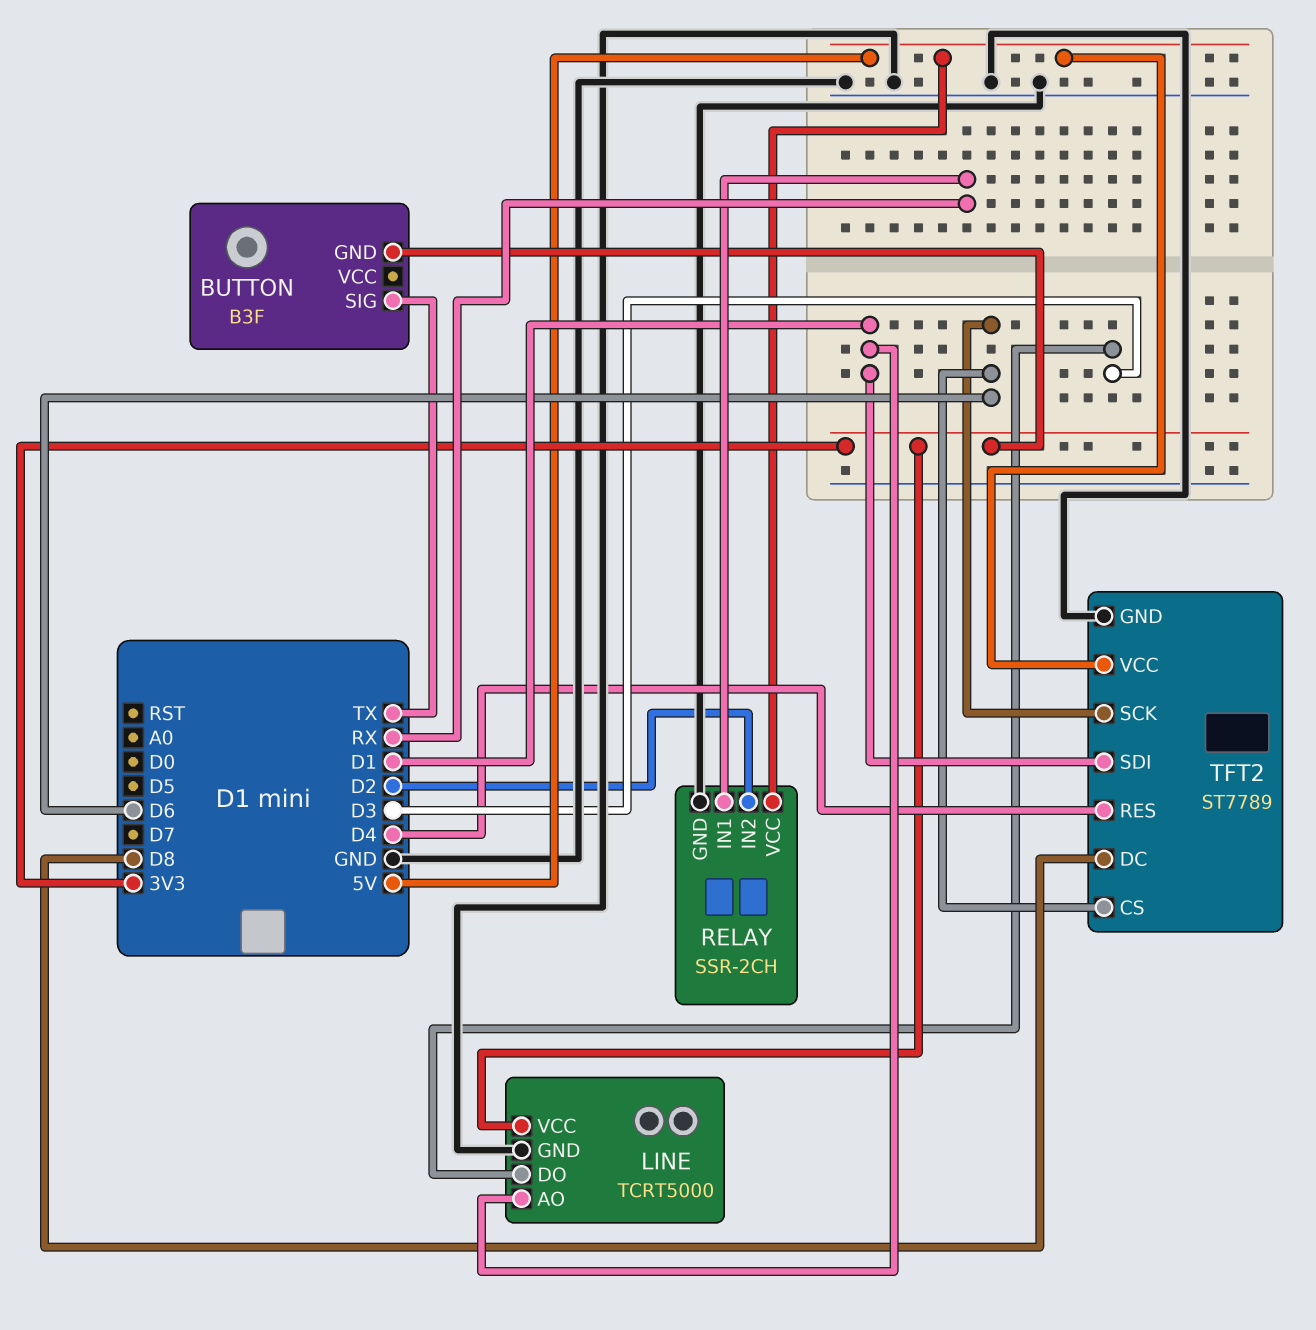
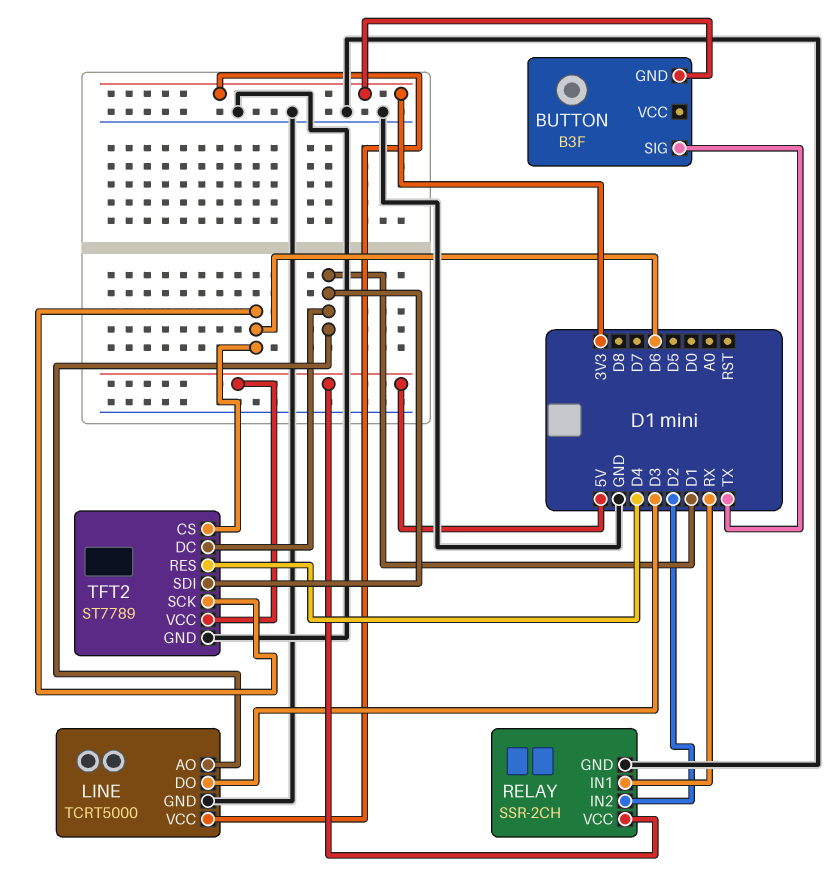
TFT2 pin DC: D8 -> D1

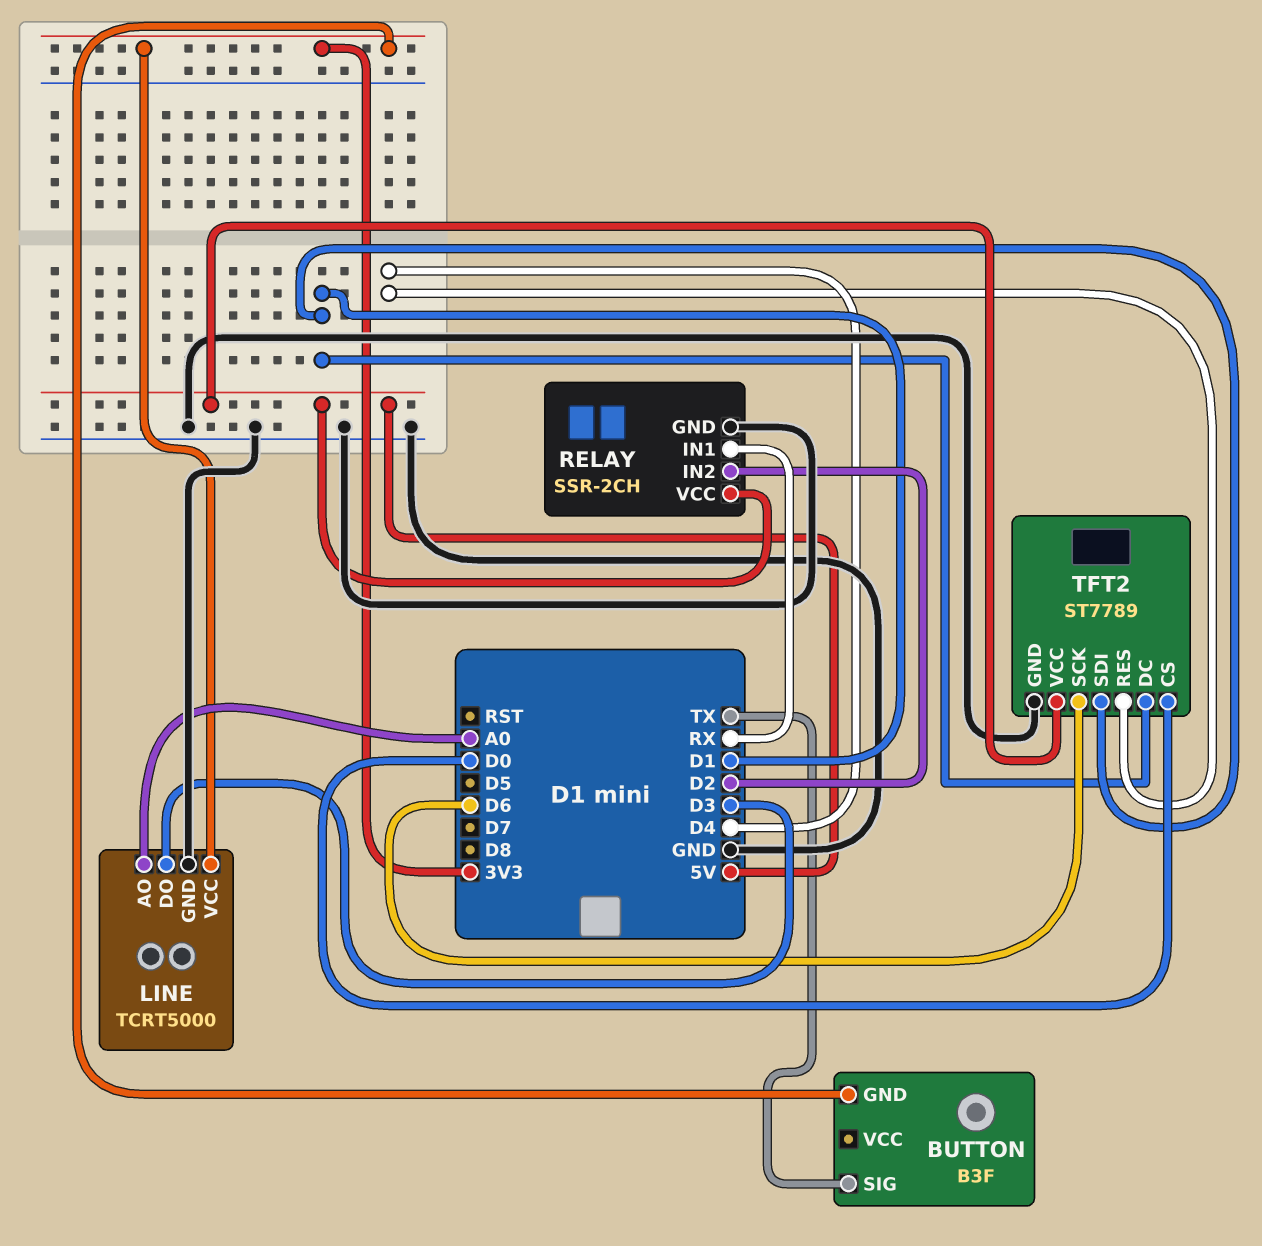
LINE pin AO: D1 -> A0
TFT2 pin CS: D6 -> D0

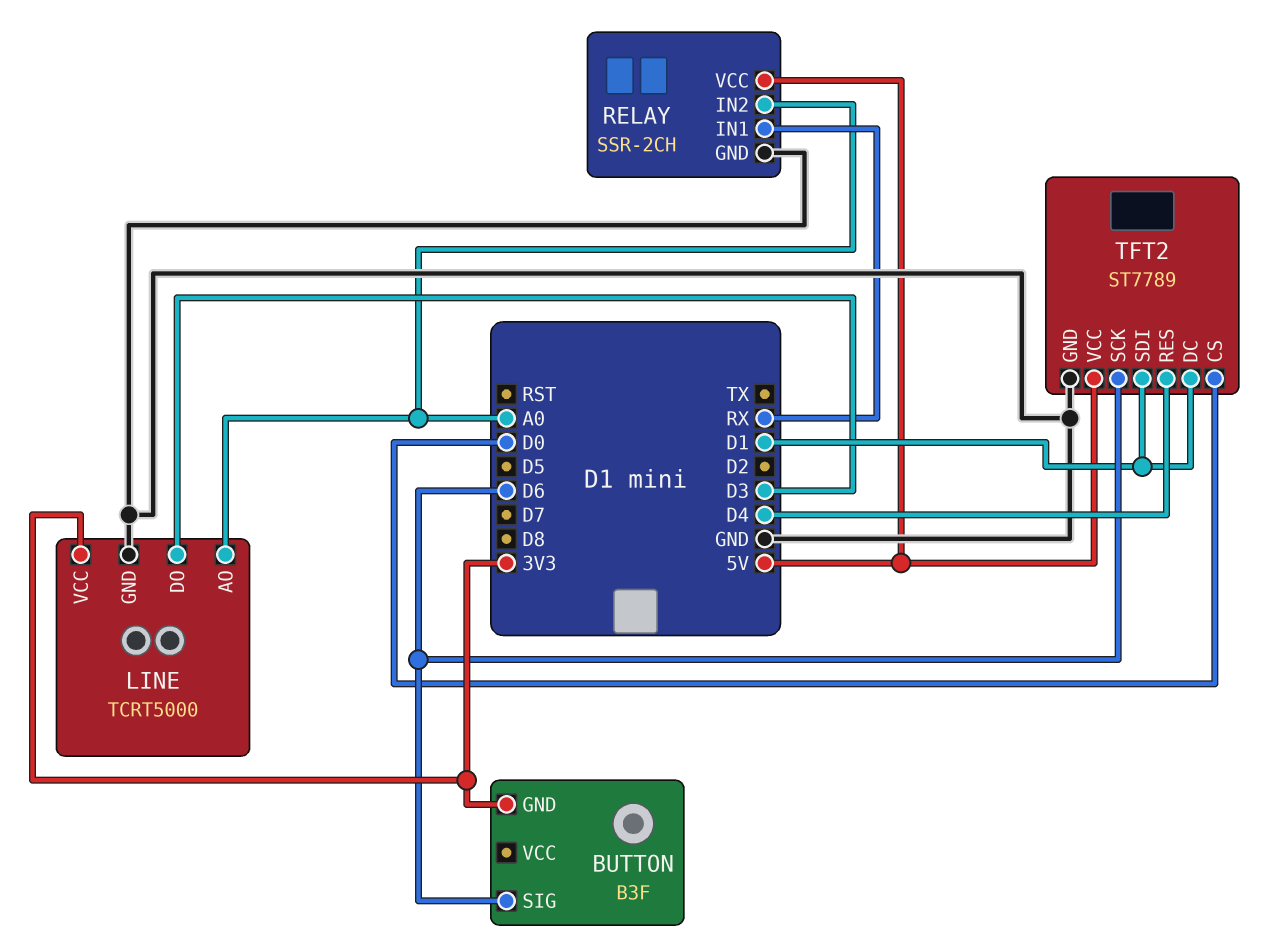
BUTTON pin SIG: TX -> D6
RELAY pin IN2: D2 -> A0

